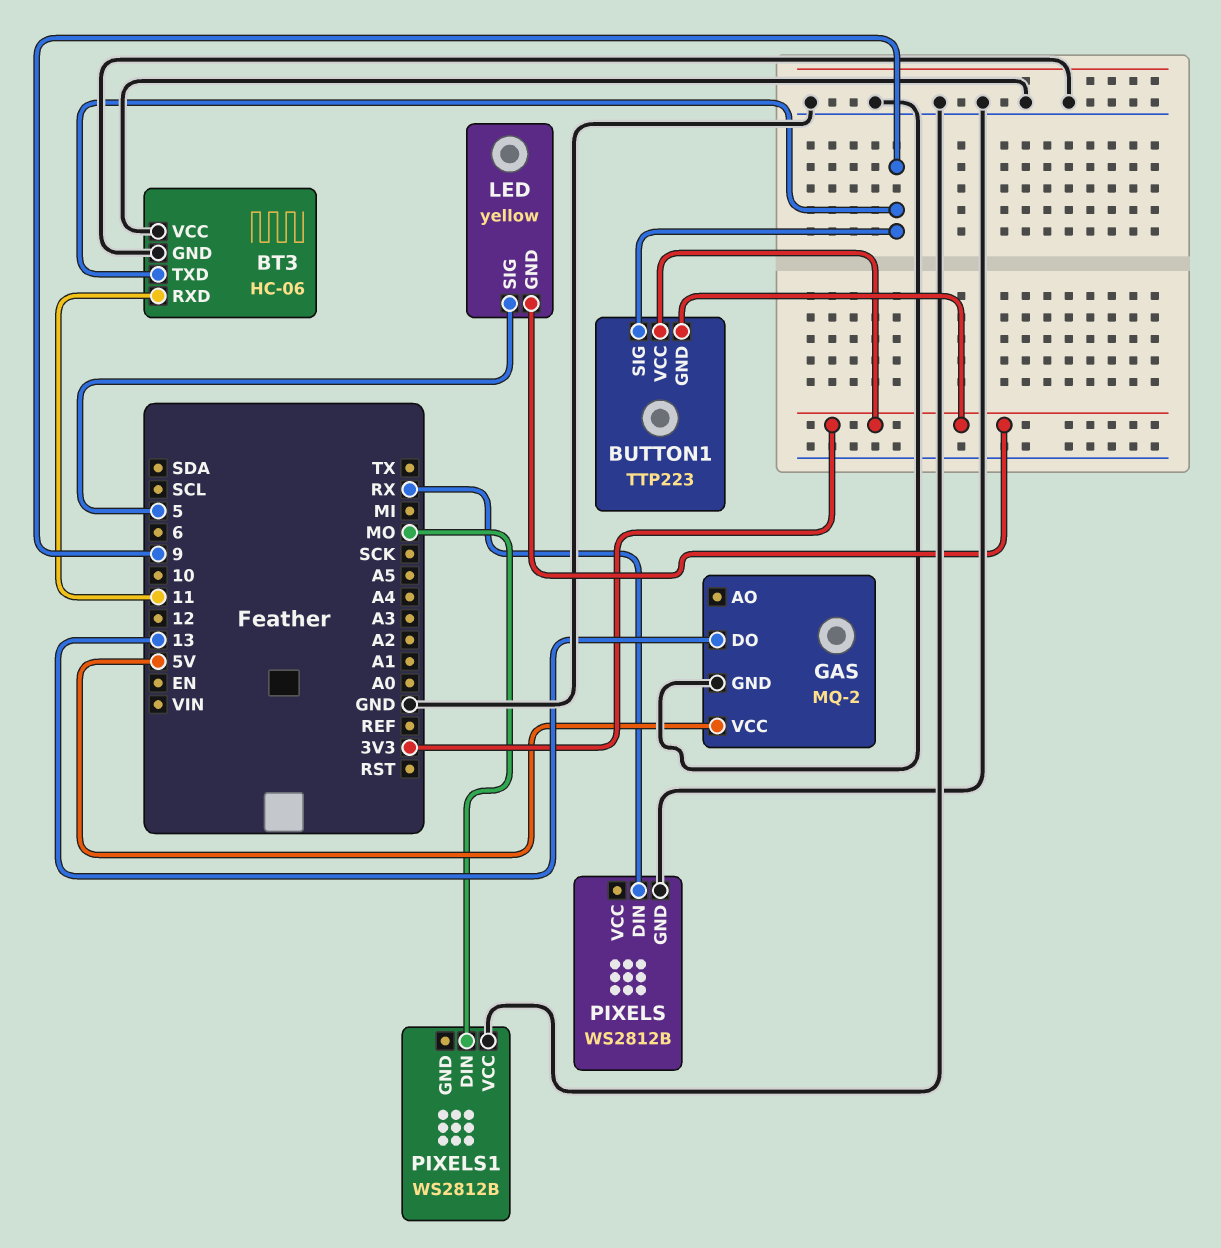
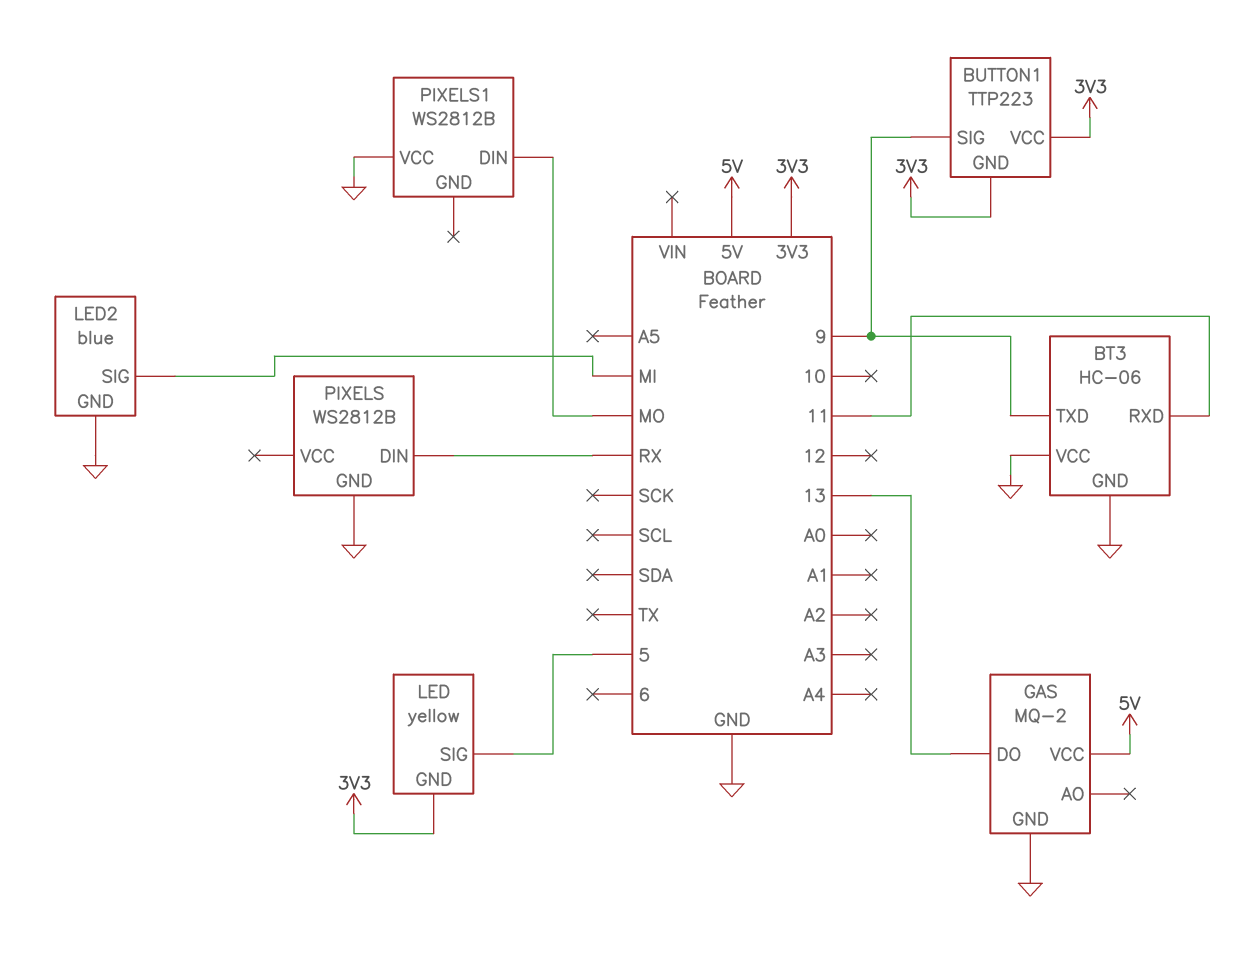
LED2: none -> blue
LED2 pin GND: none -> GND
LED2 pin SIG: none -> MI

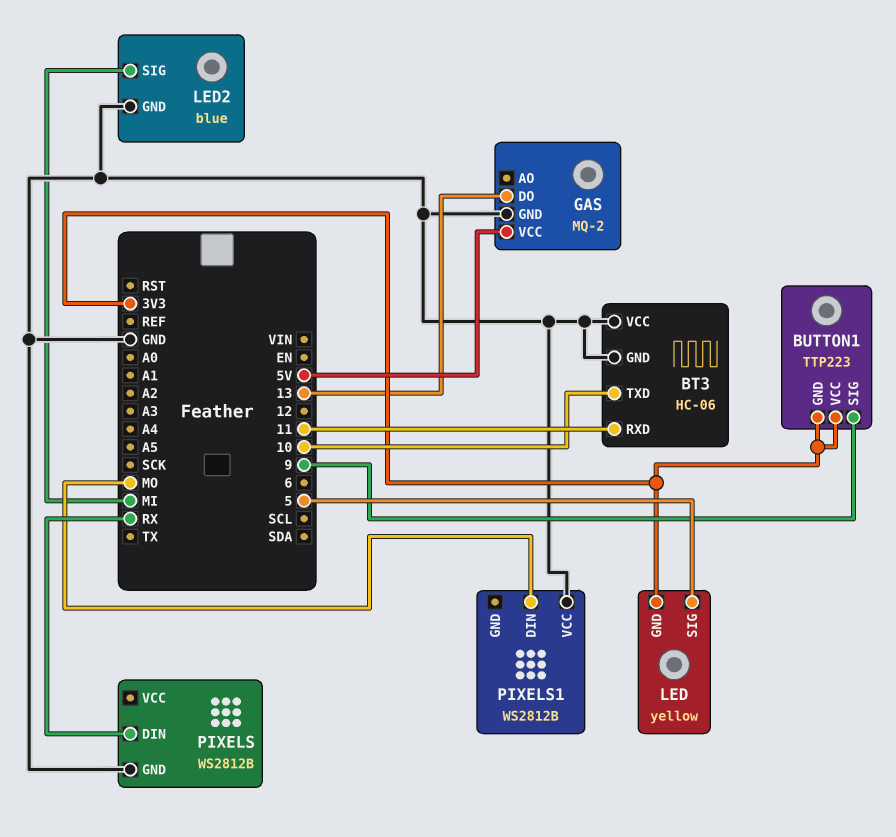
BT3 pin TXD: 9 -> 10

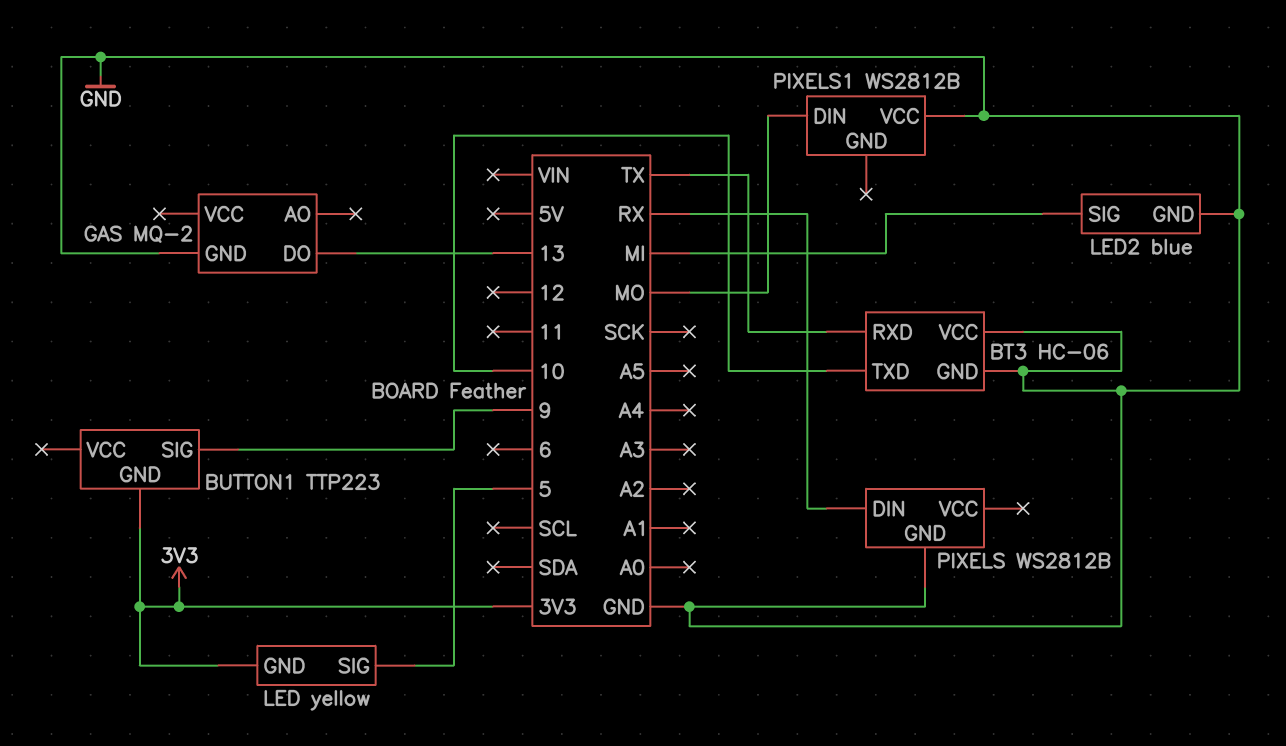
BT3 pin RXD: 11 -> TX
BUTTON1 pin VCC: 3V3 -> none
GAS pin VCC: 5V -> none

